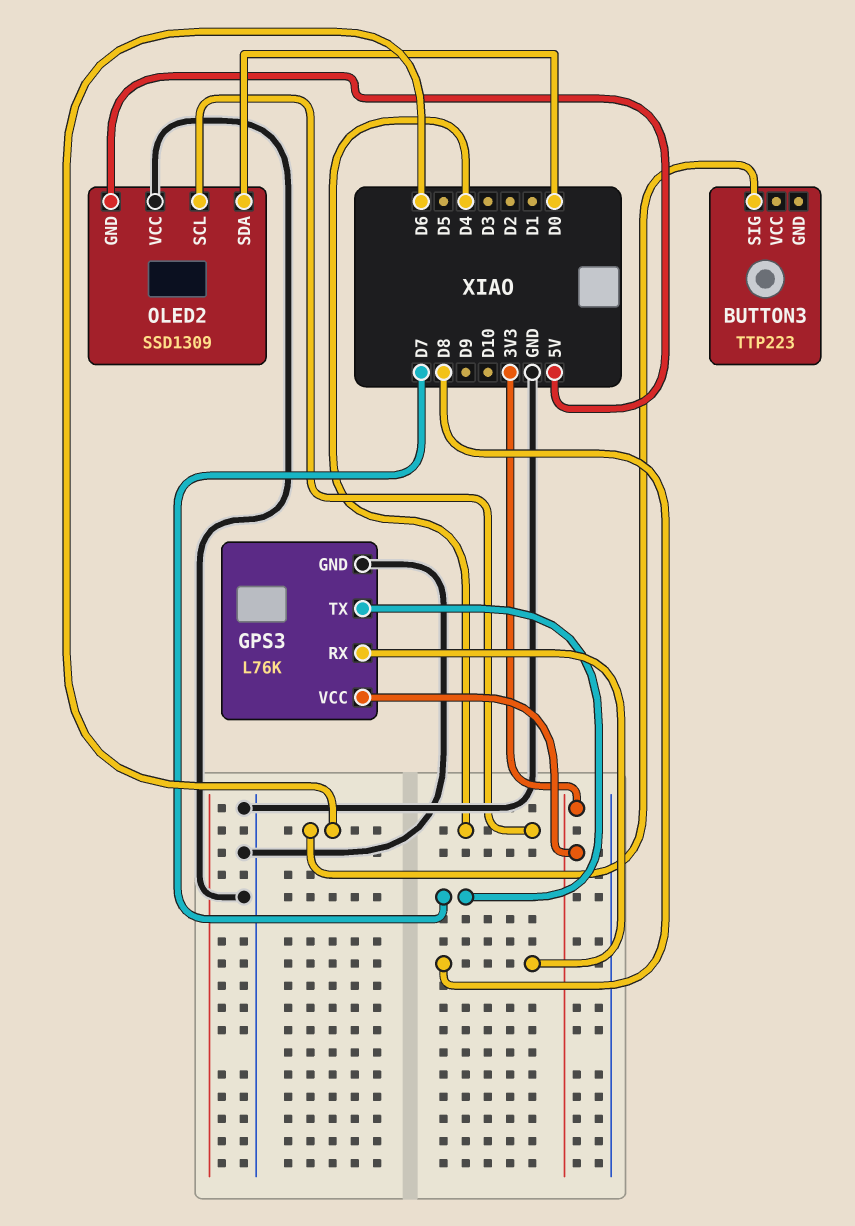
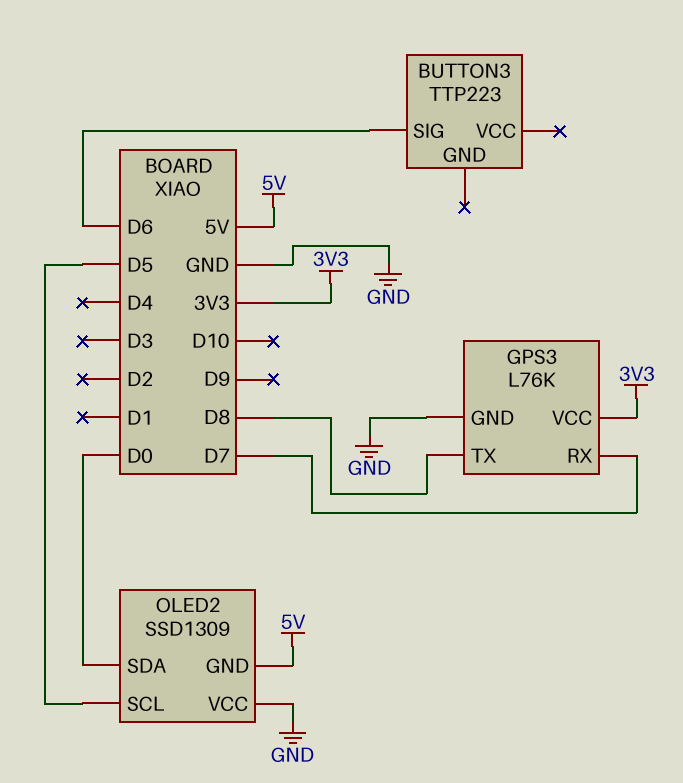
GPS3 pin RX: D8 -> D7
GPS3 pin TX: D7 -> D8
OLED2 pin SCL: D4 -> D5

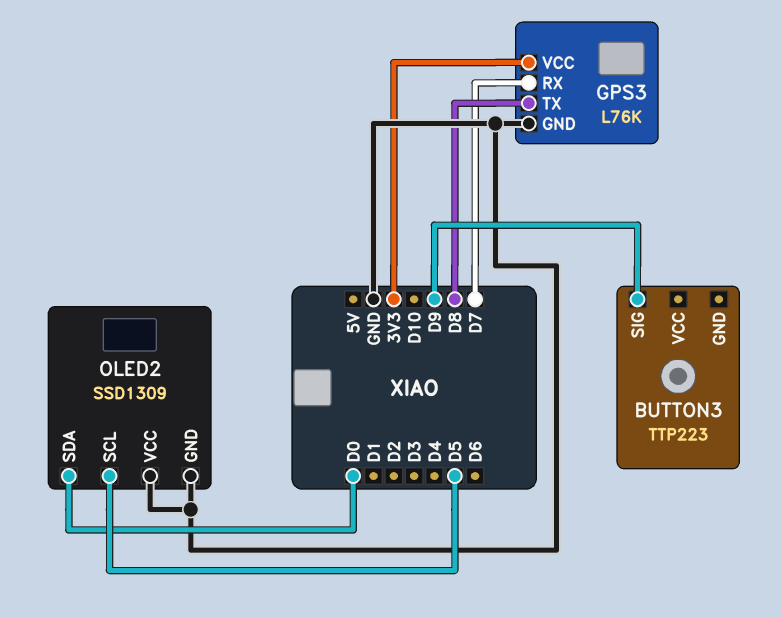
BUTTON3 pin SIG: D6 -> D9
OLED2 pin GND: 5V -> GND

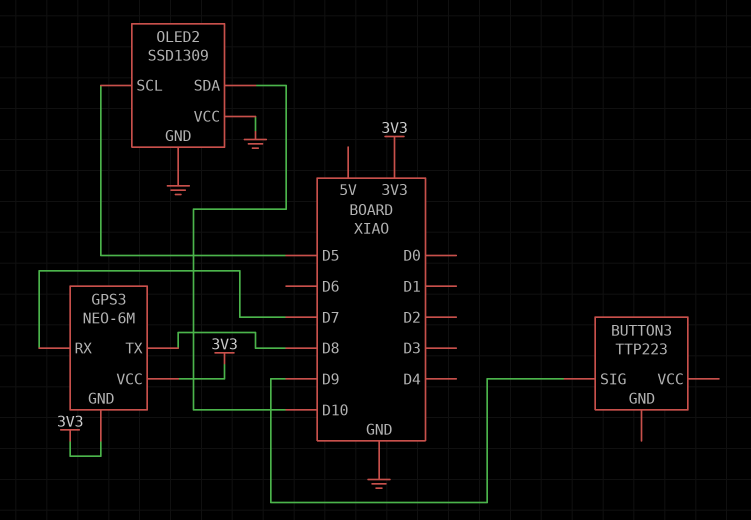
GPS3: L76K -> NEO-6M
GPS3 pin GND: GND -> 3V3
OLED2 pin SDA: D0 -> D10

